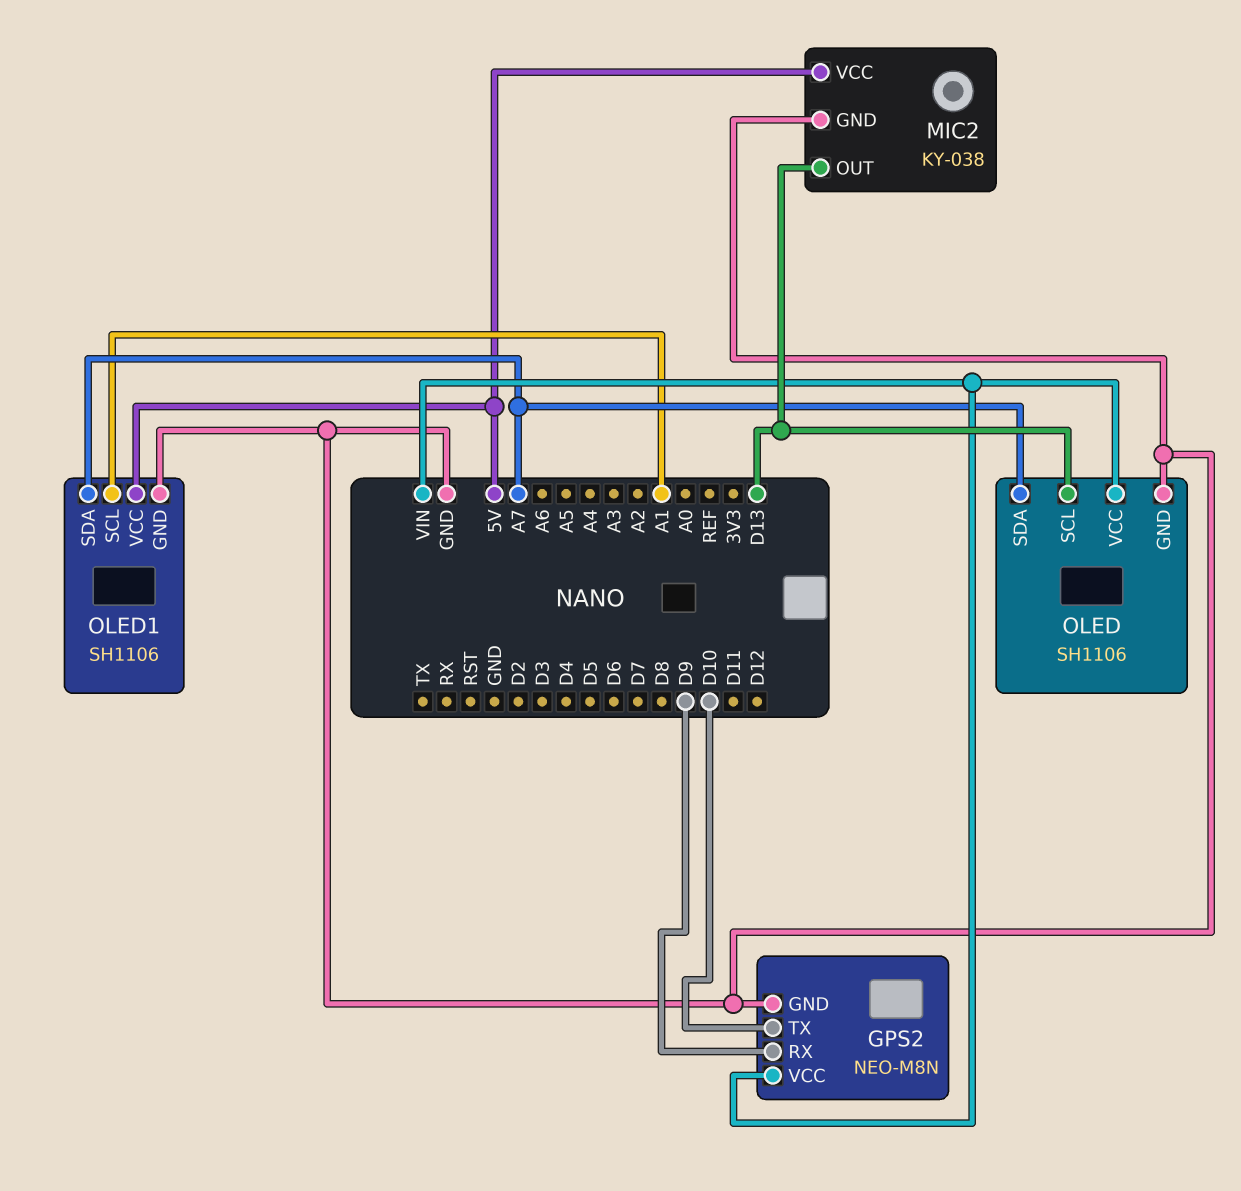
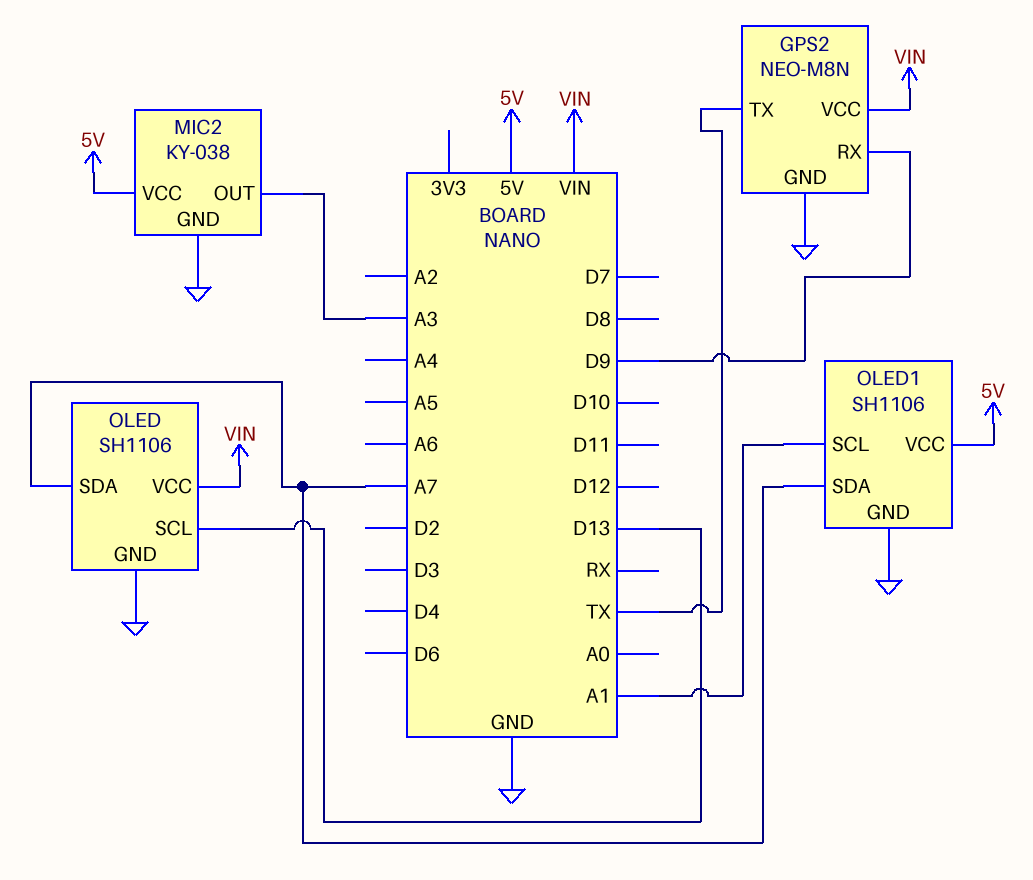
GPS2 pin TX: D10 -> TX
MIC2 pin OUT: D13 -> A3

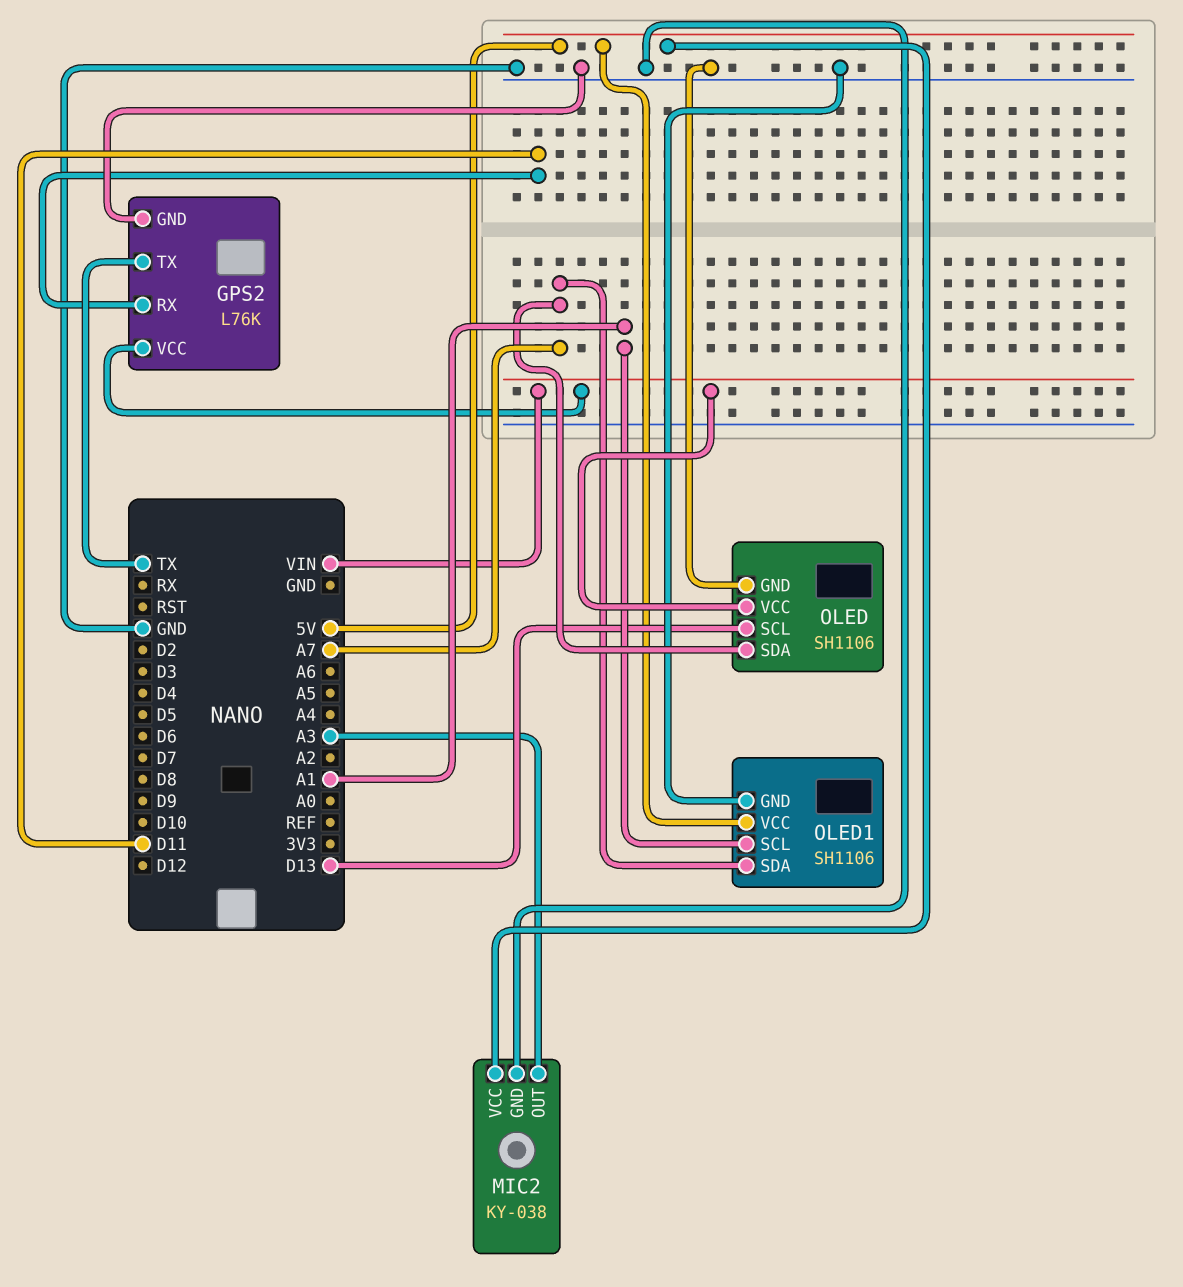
GPS2: NEO-M8N -> L76K
GPS2 pin RX: D9 -> D11

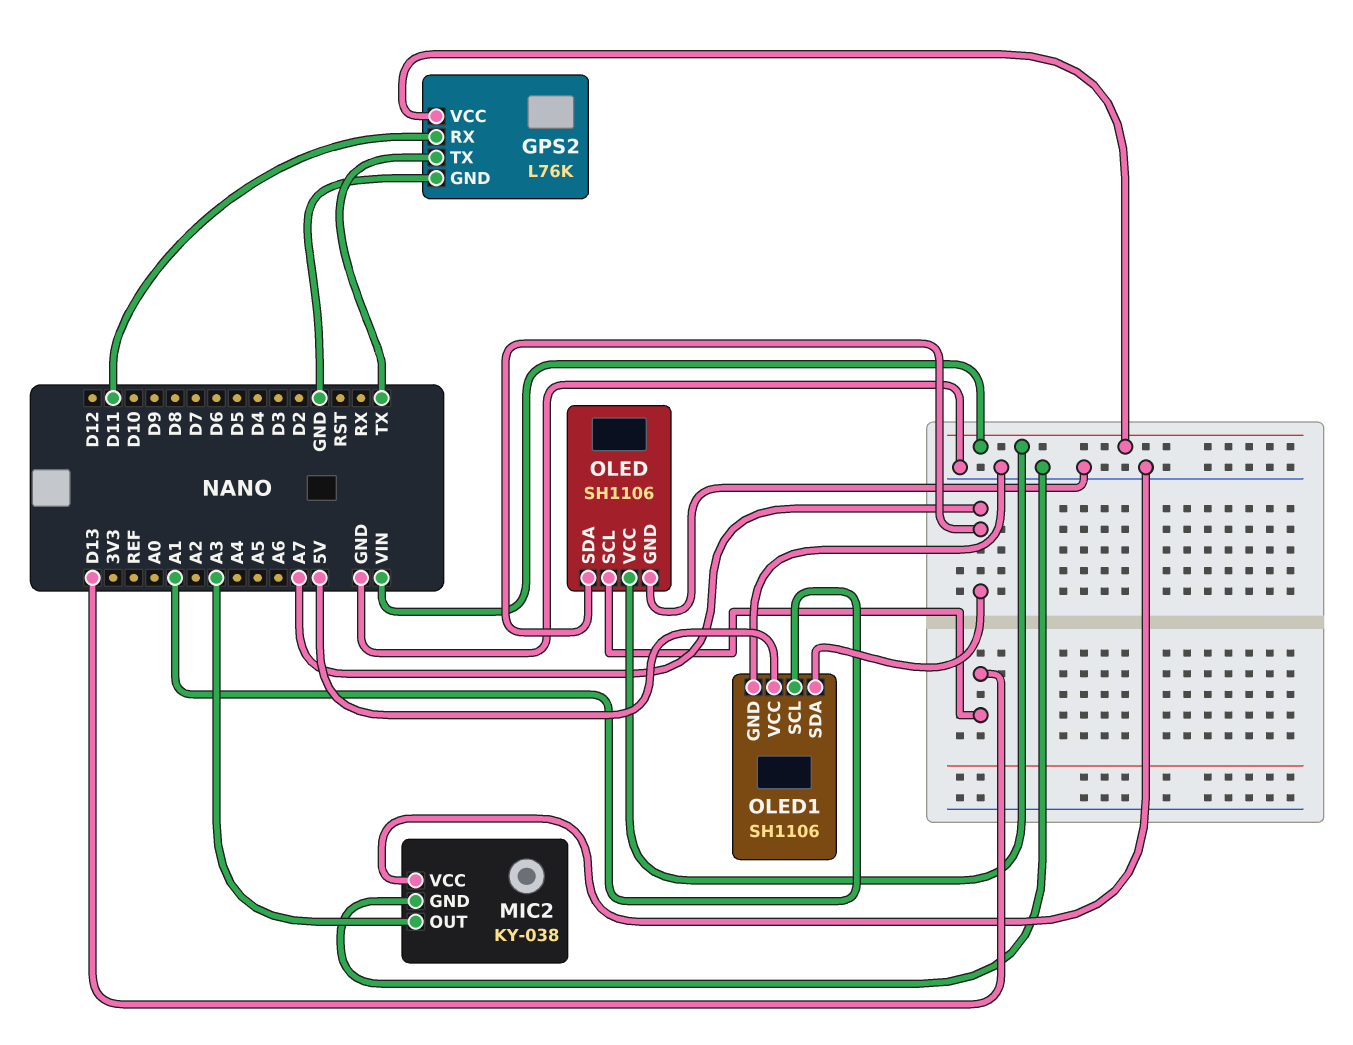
MIC2 pin VCC: 5V -> GND

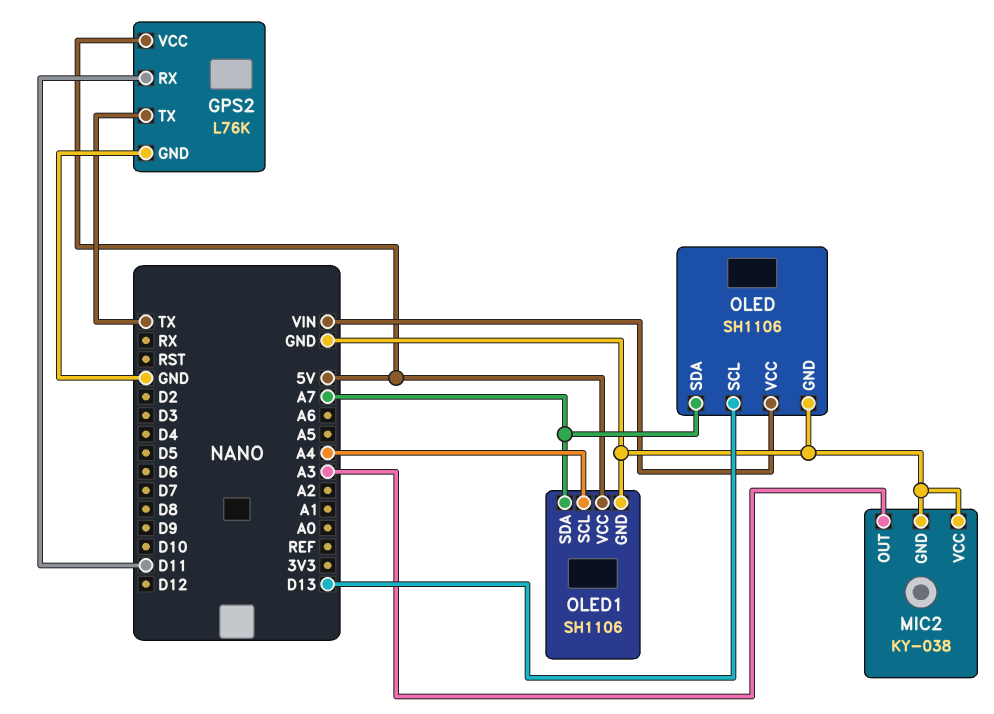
GPS2 pin VCC: VIN -> 5V
OLED1 pin SCL: A1 -> A4

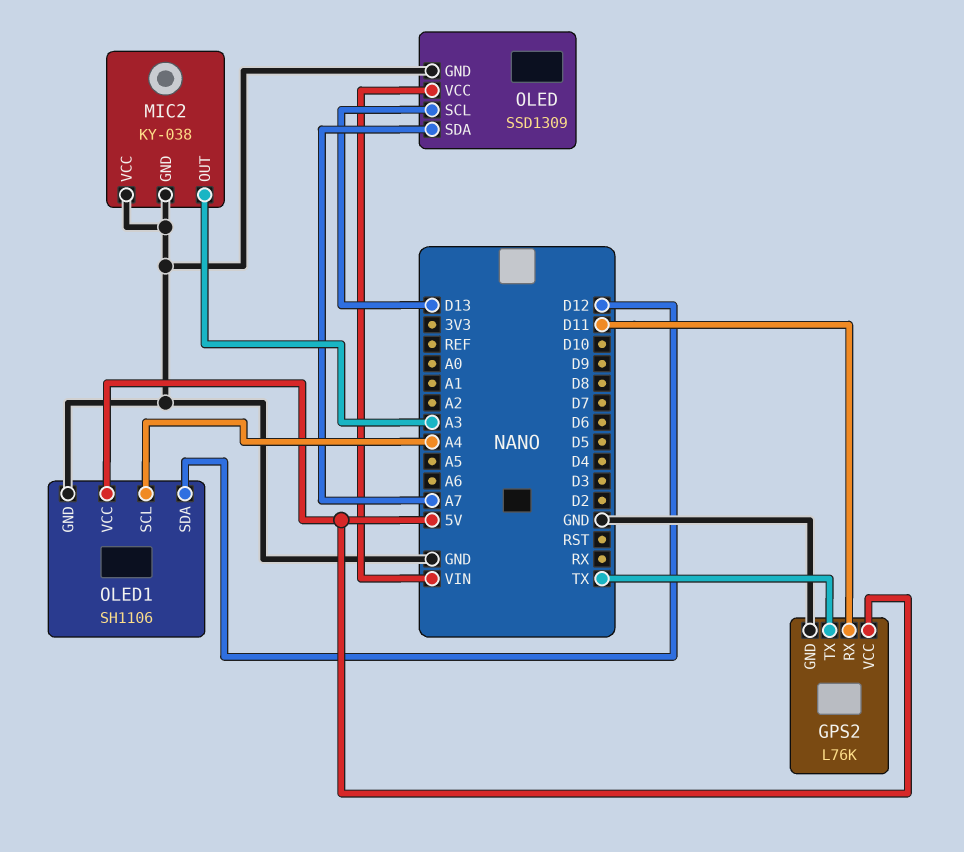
OLED: SH1106 -> SSD1309
OLED1 pin SDA: A7 -> D12

